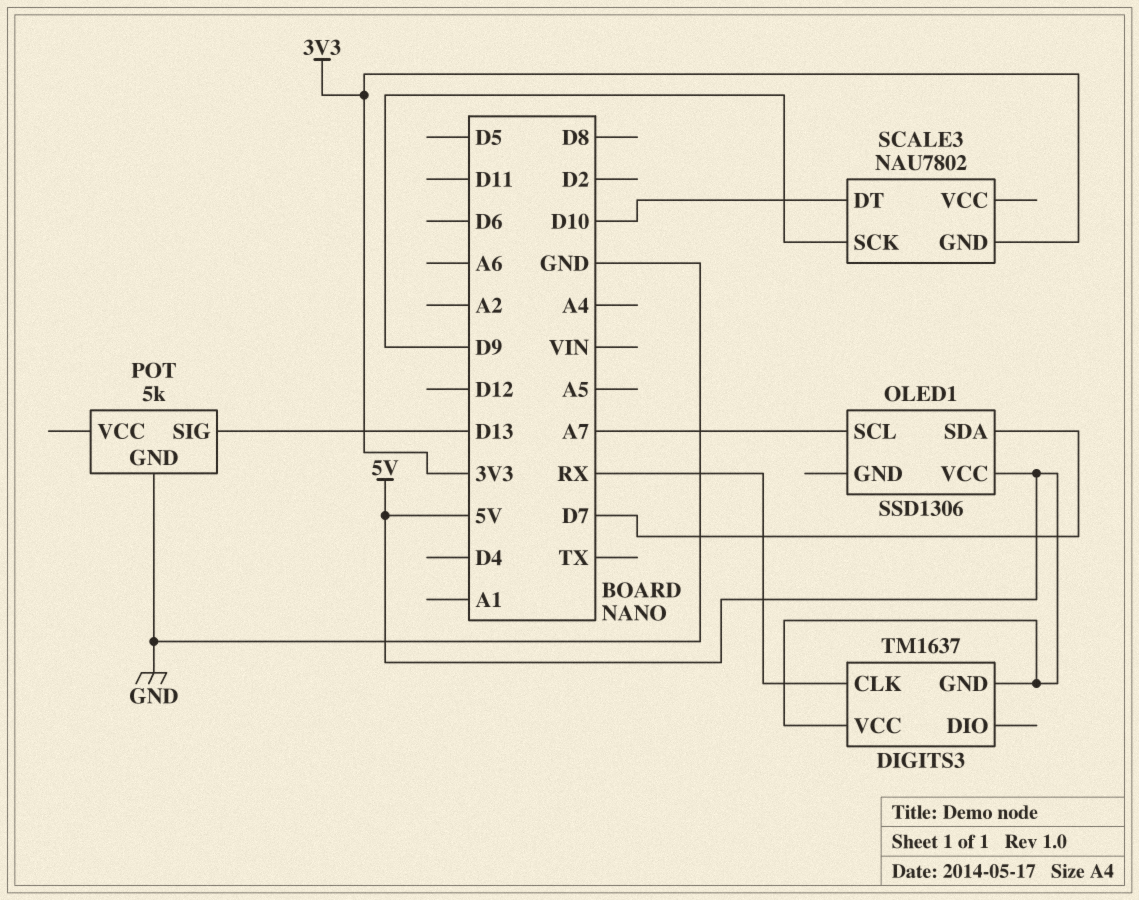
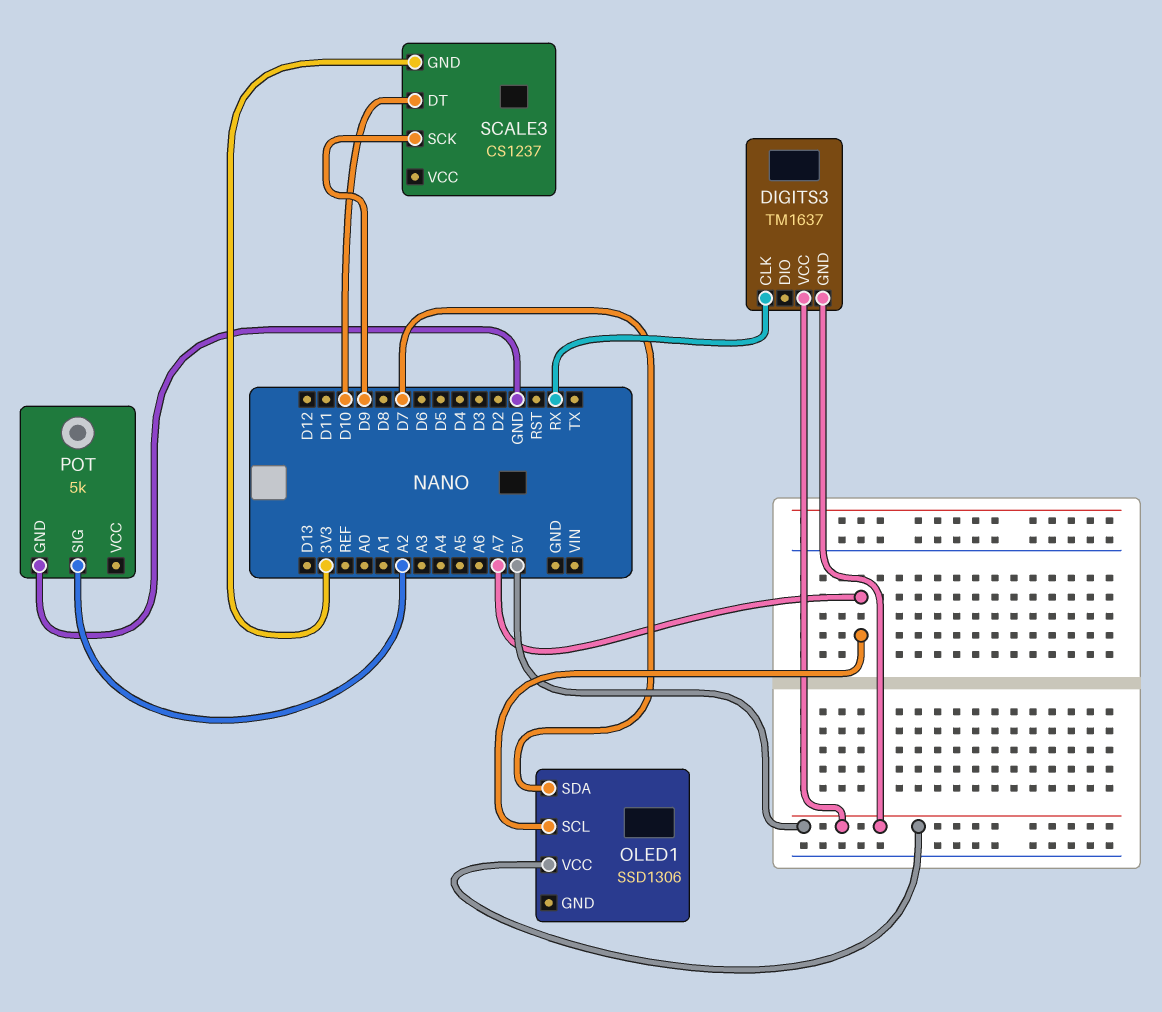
POT pin SIG: D13 -> A2
SCALE3: NAU7802 -> CS1237

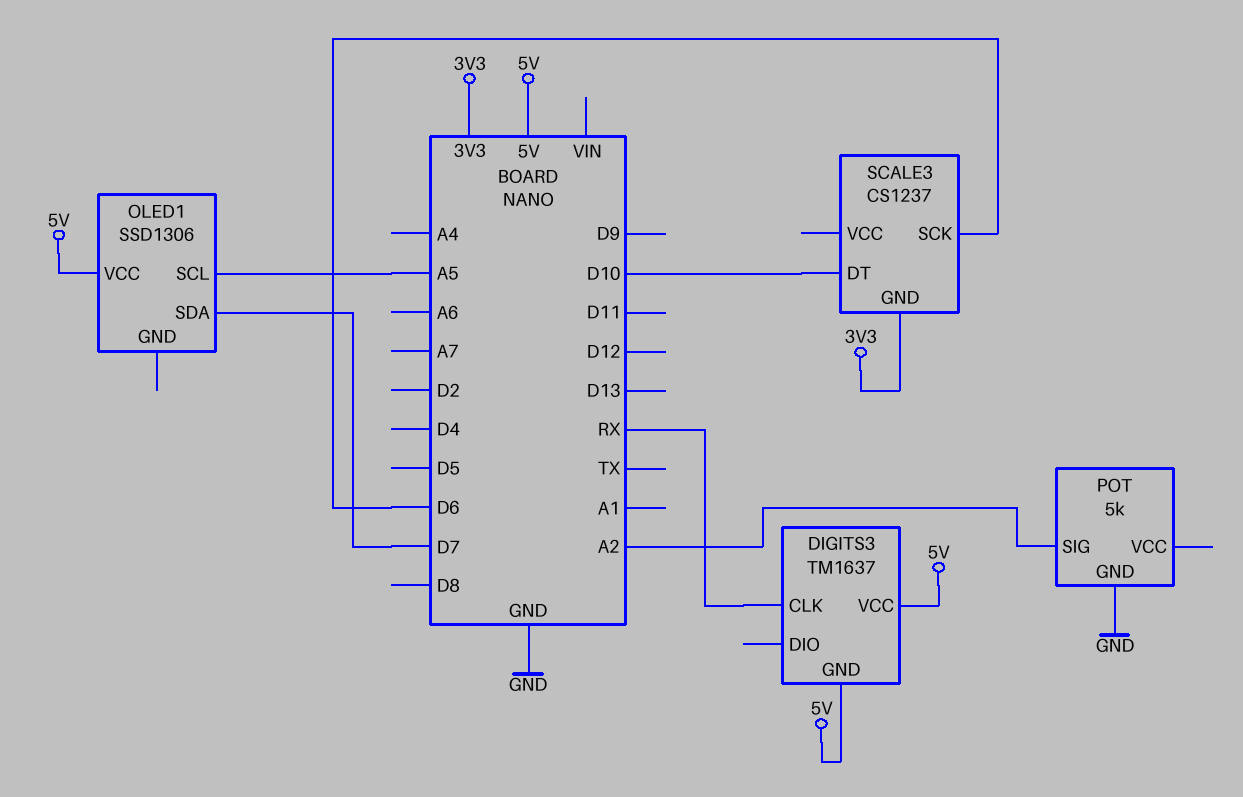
OLED1 pin SCL: A7 -> A5
SCALE3 pin SCK: D9 -> D6

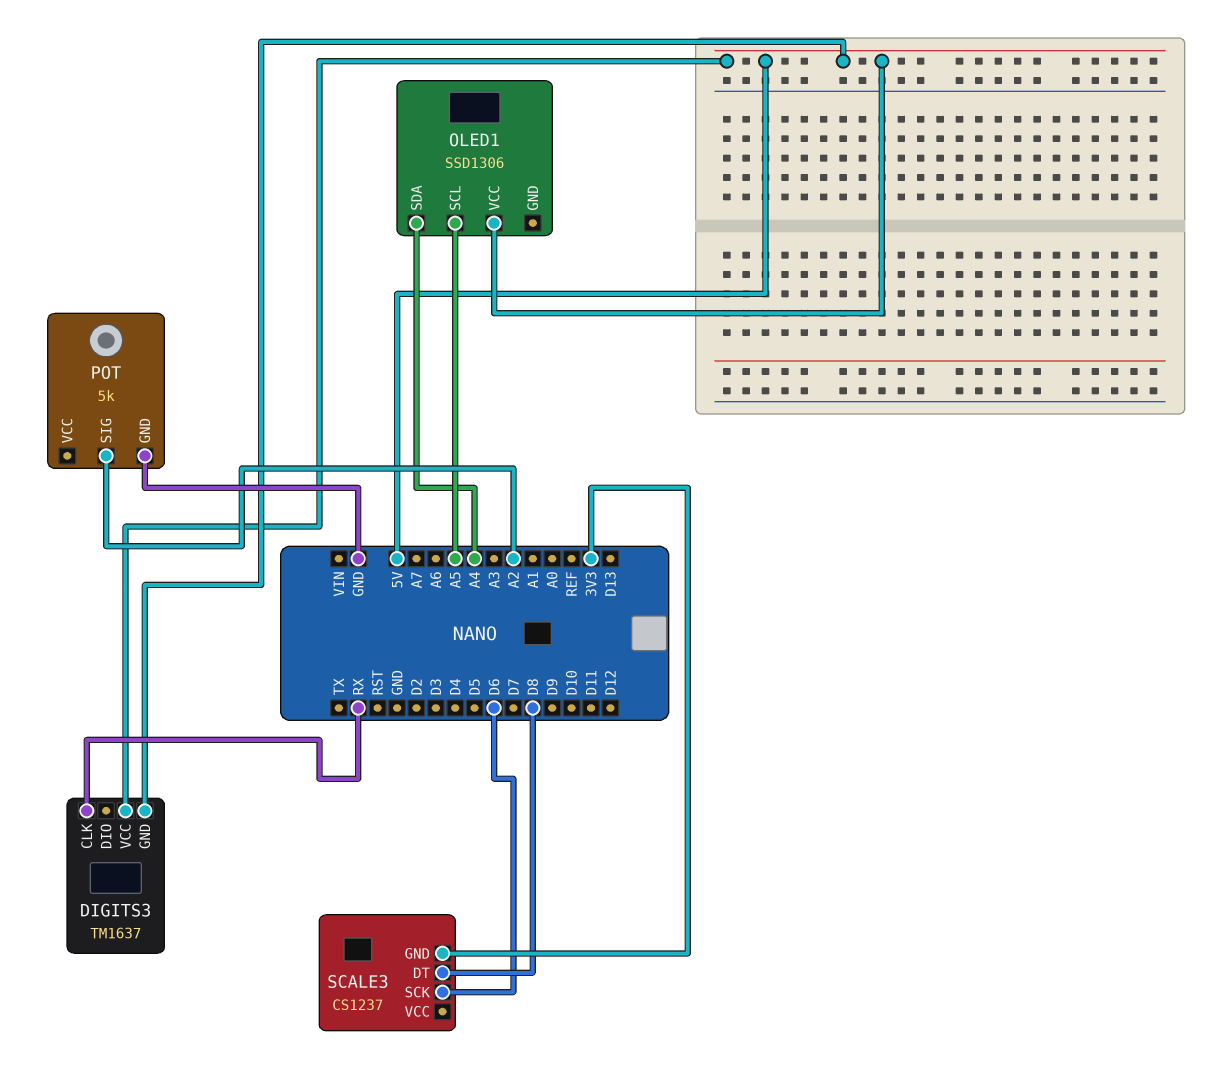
OLED1 pin SDA: D7 -> A4
SCALE3 pin DT: D10 -> D8

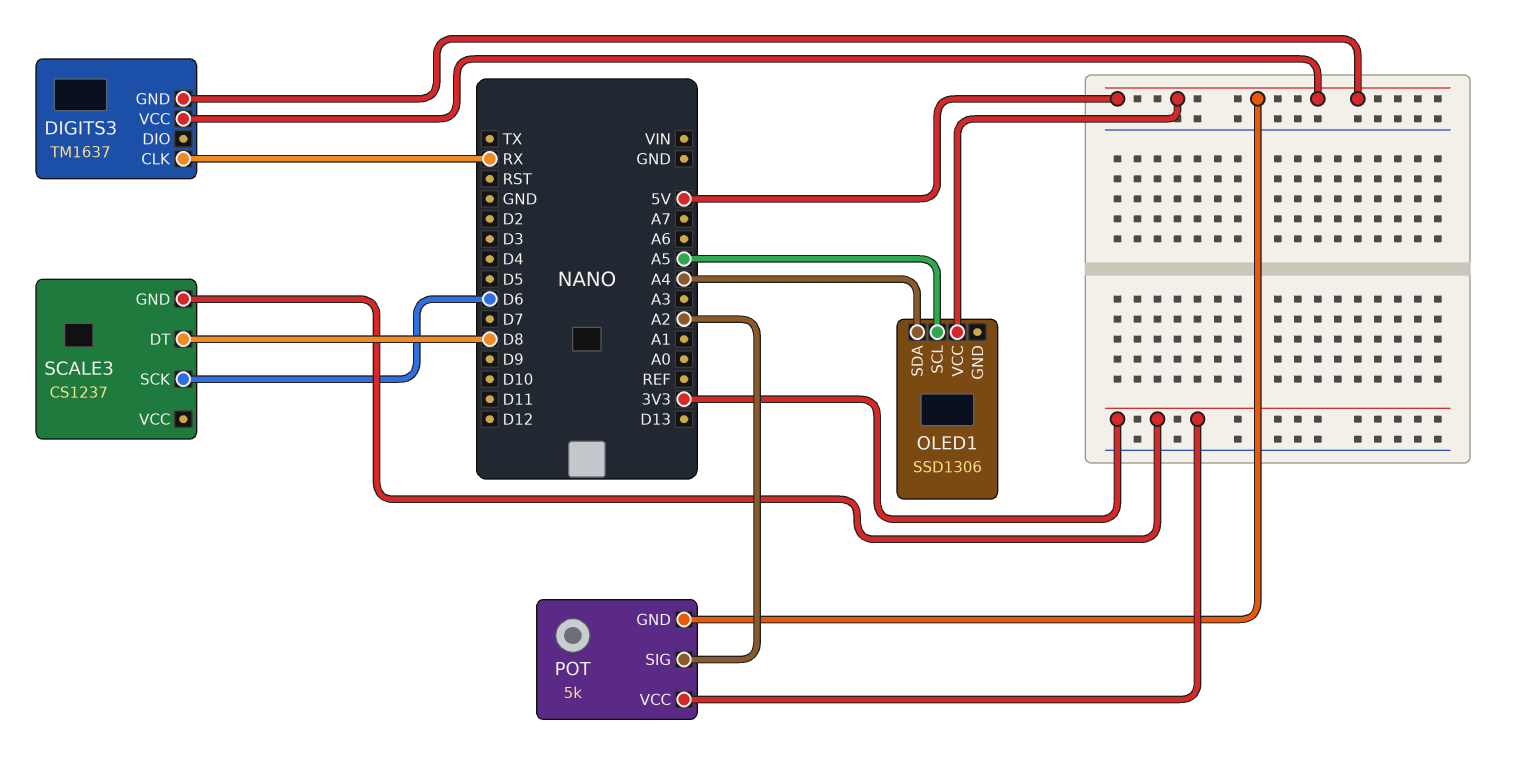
POT pin GND: GND -> 5V
POT pin VCC: none -> 3V3

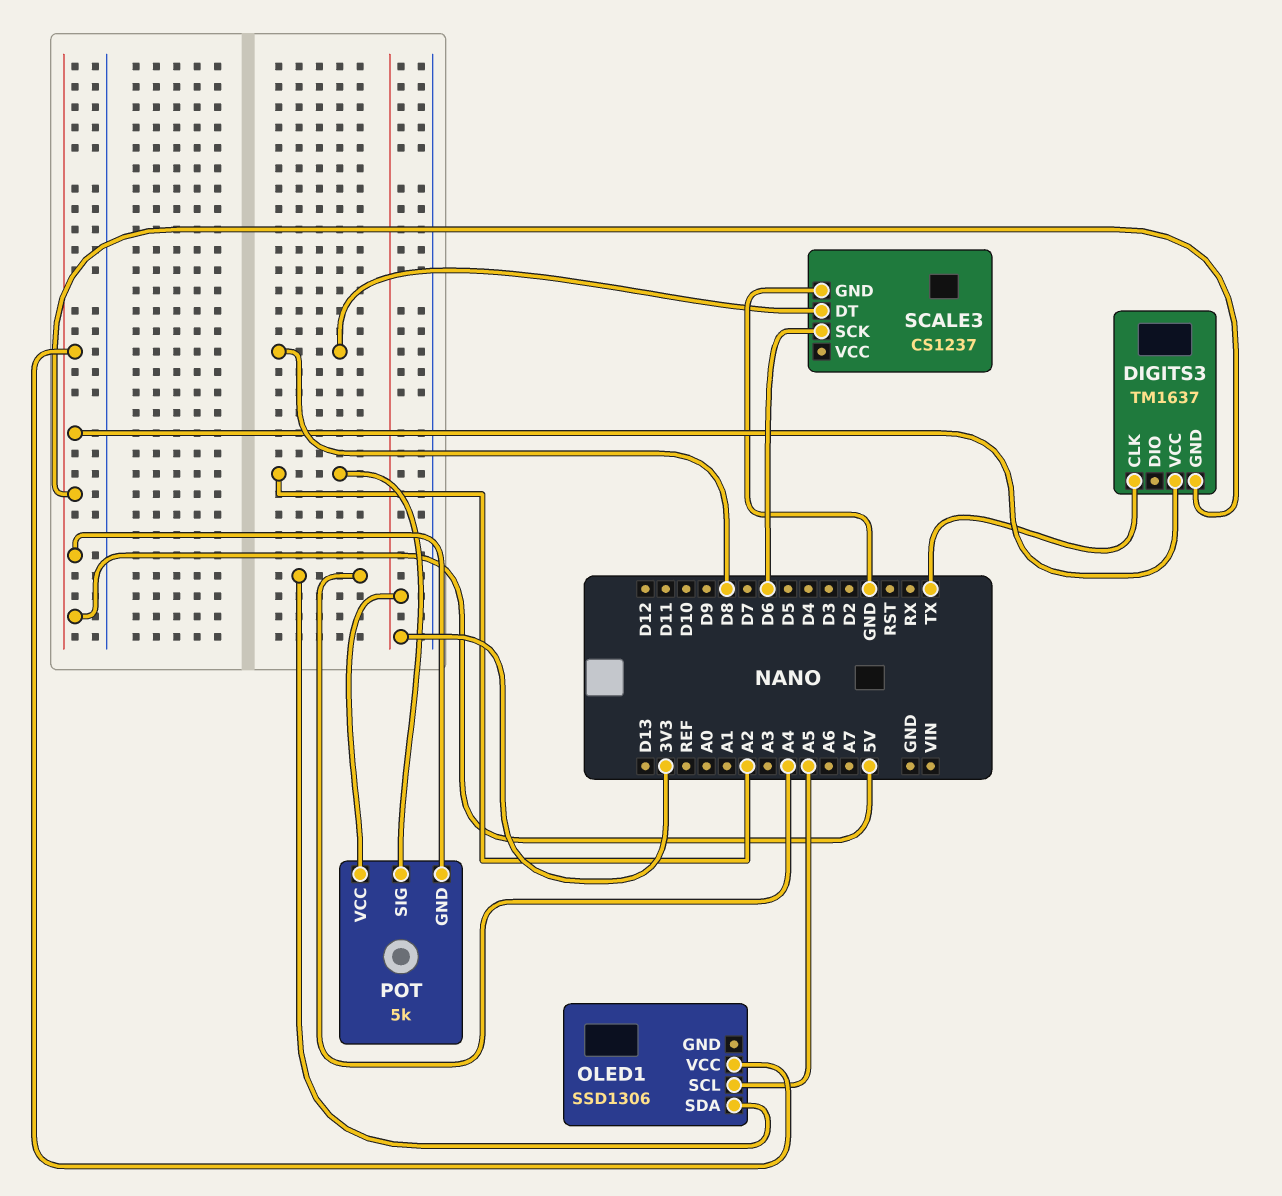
DIGITS3 pin CLK: RX -> TX
SCALE3 pin GND: 3V3 -> GND

